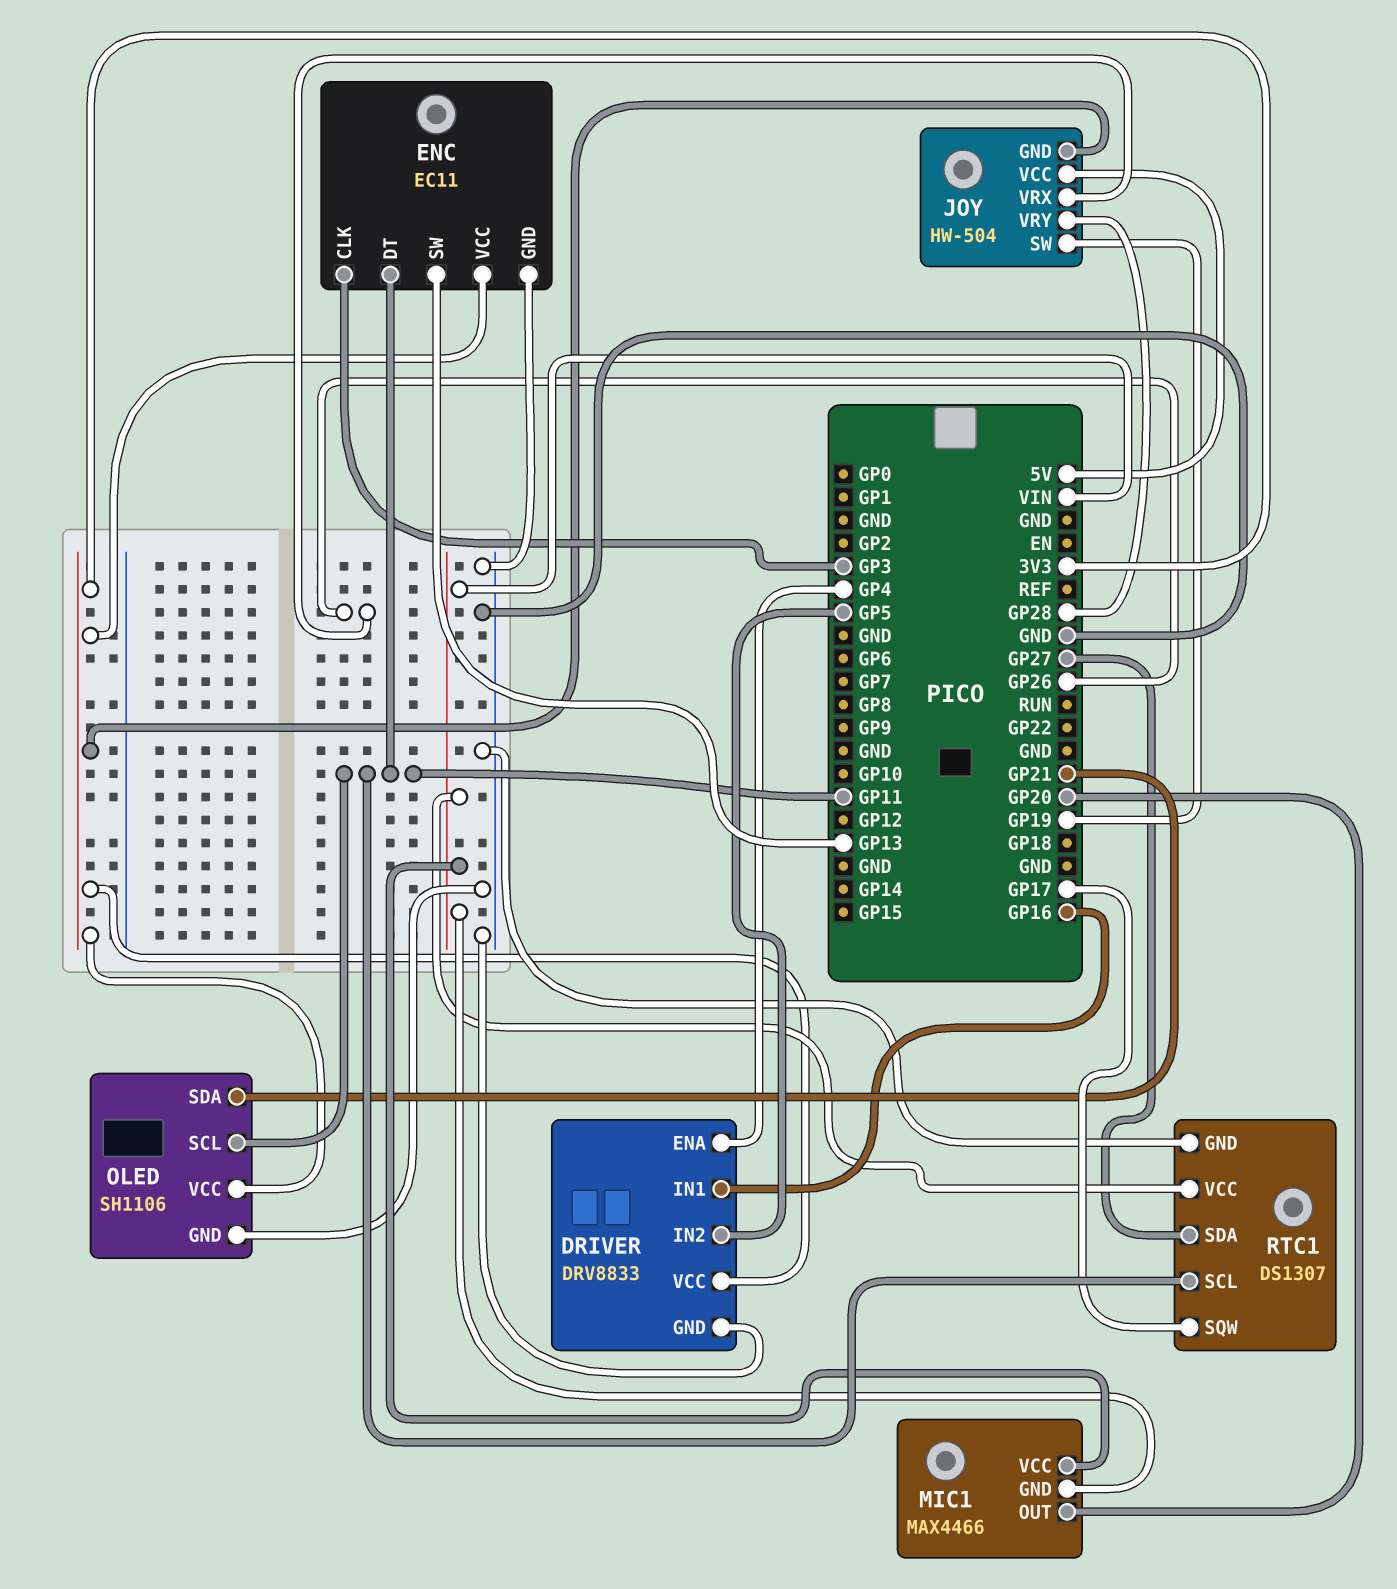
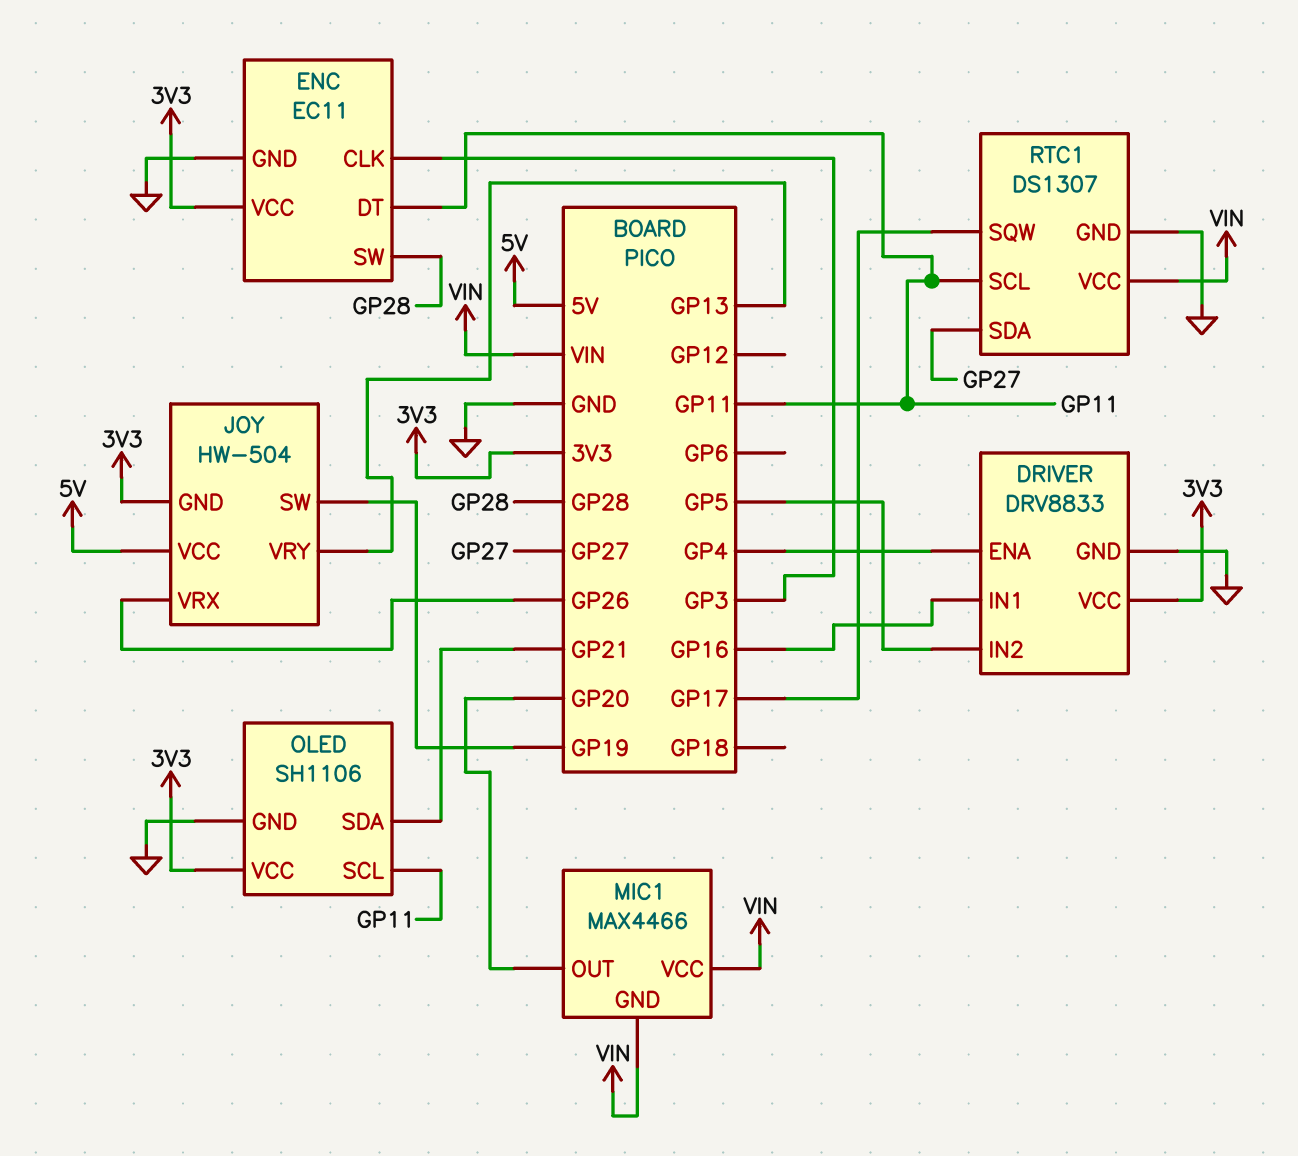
ENC pin SW: GP13 -> GP28
JOY pin VRY: GP28 -> GP13

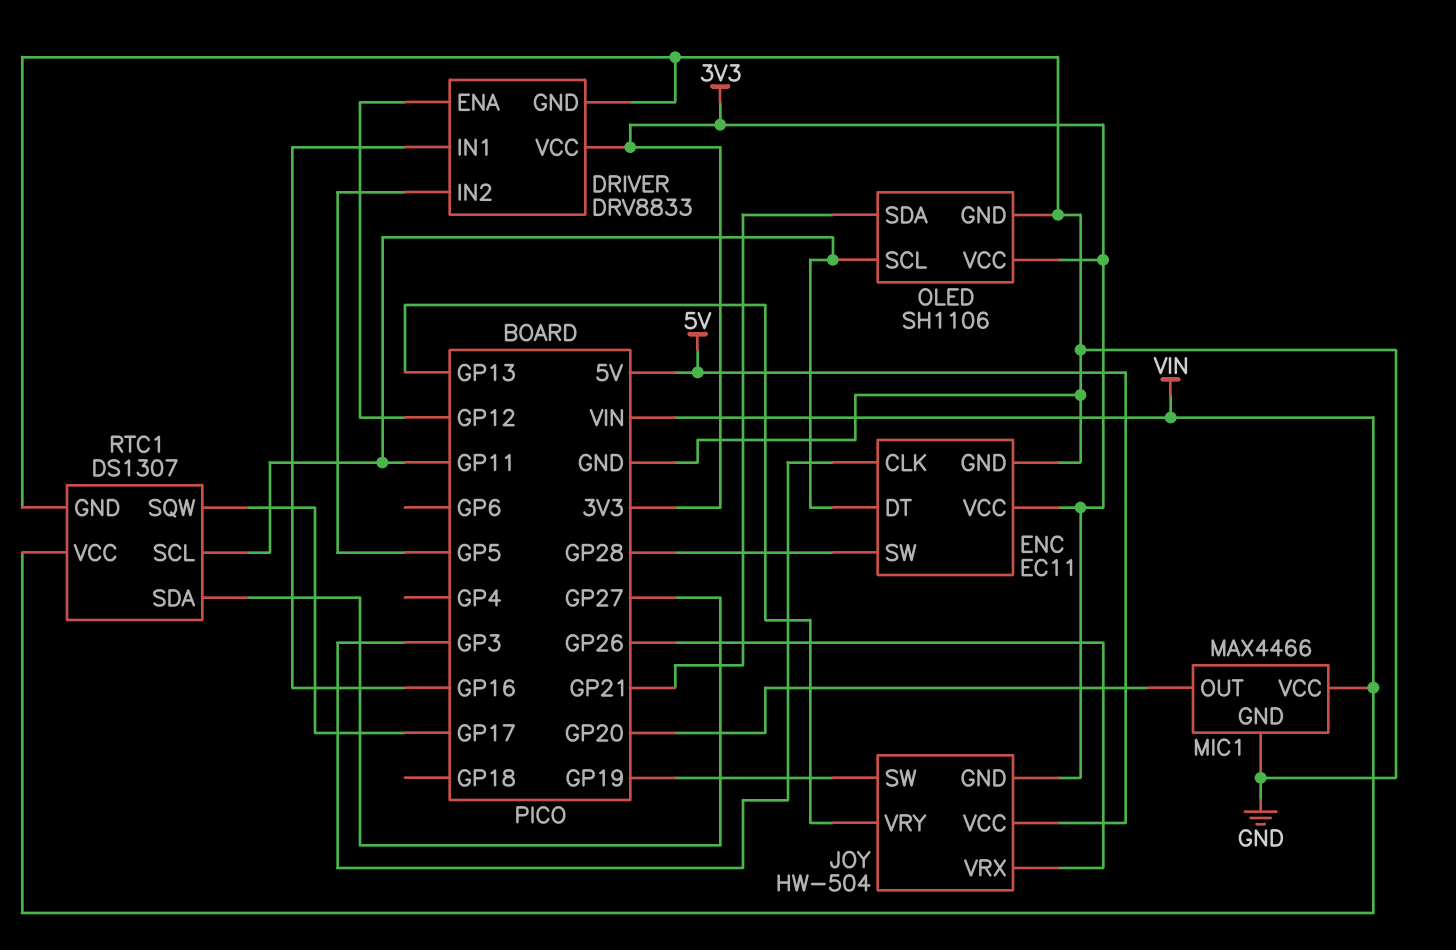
DRIVER pin ENA: GP4 -> GP12
MIC1 pin GND: VIN -> GND

